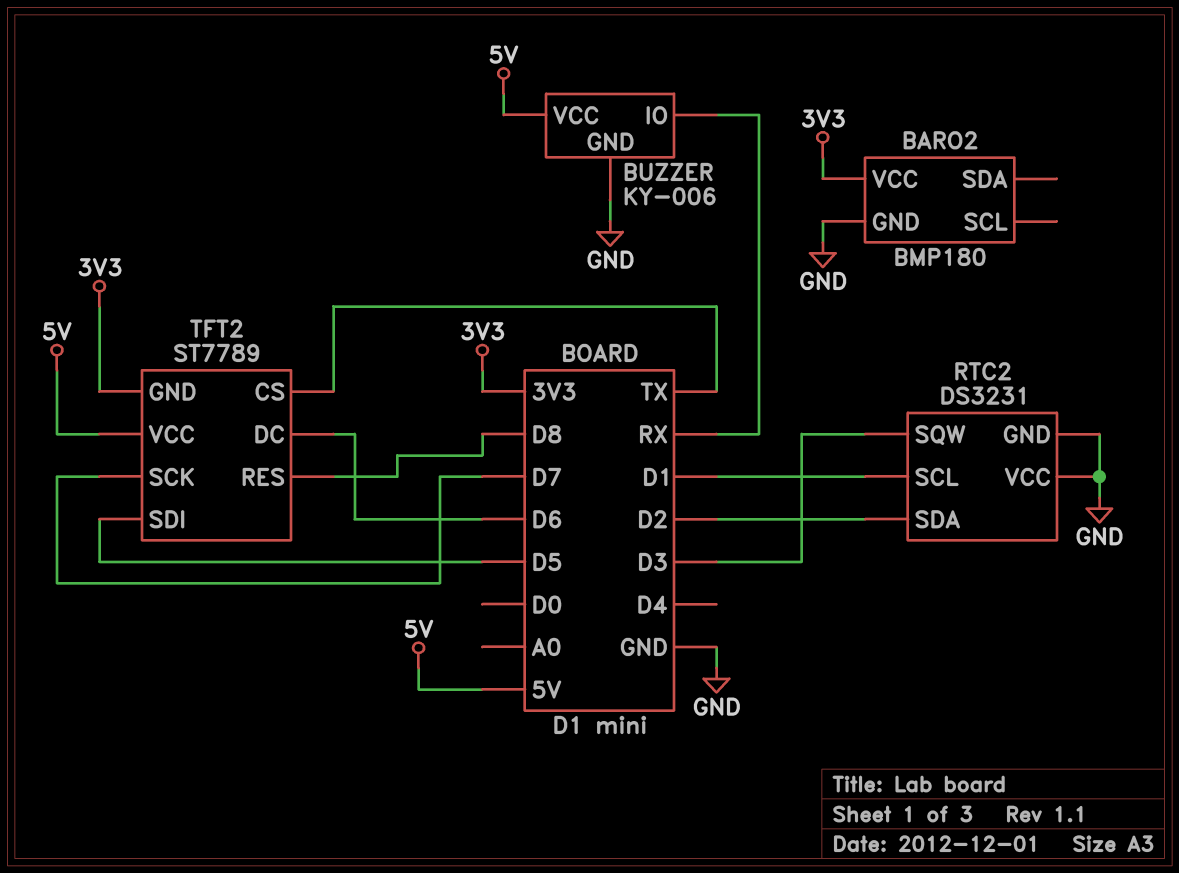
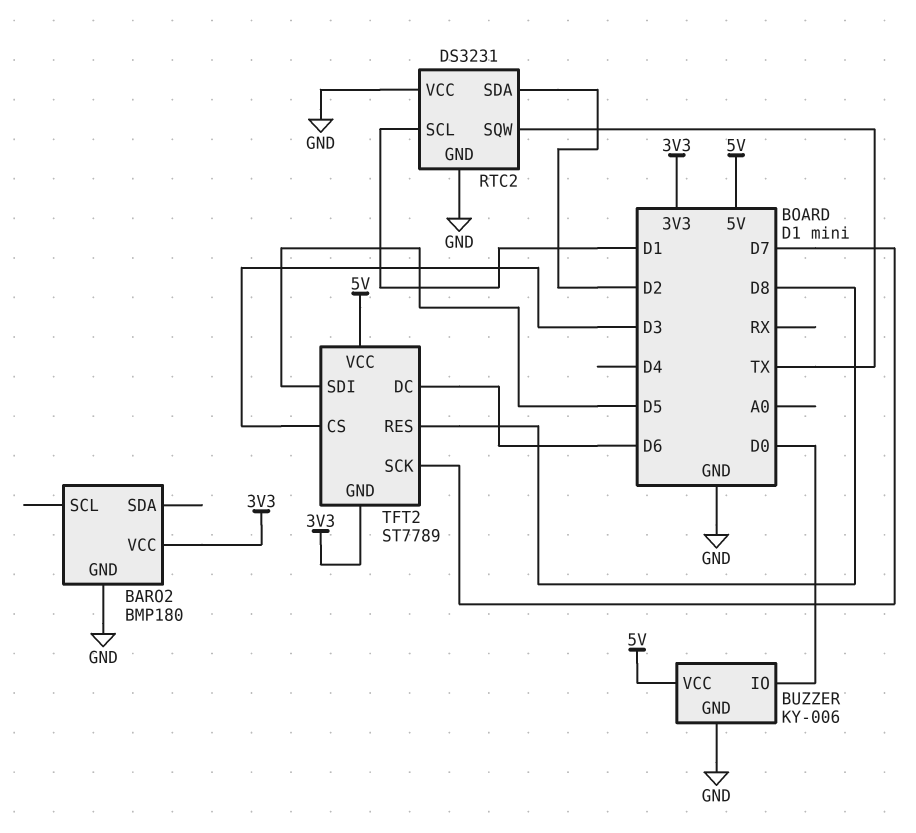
BUZZER pin IO: RX -> D0
RTC2 pin SQW: D3 -> TX
TFT2 pin CS: TX -> D3

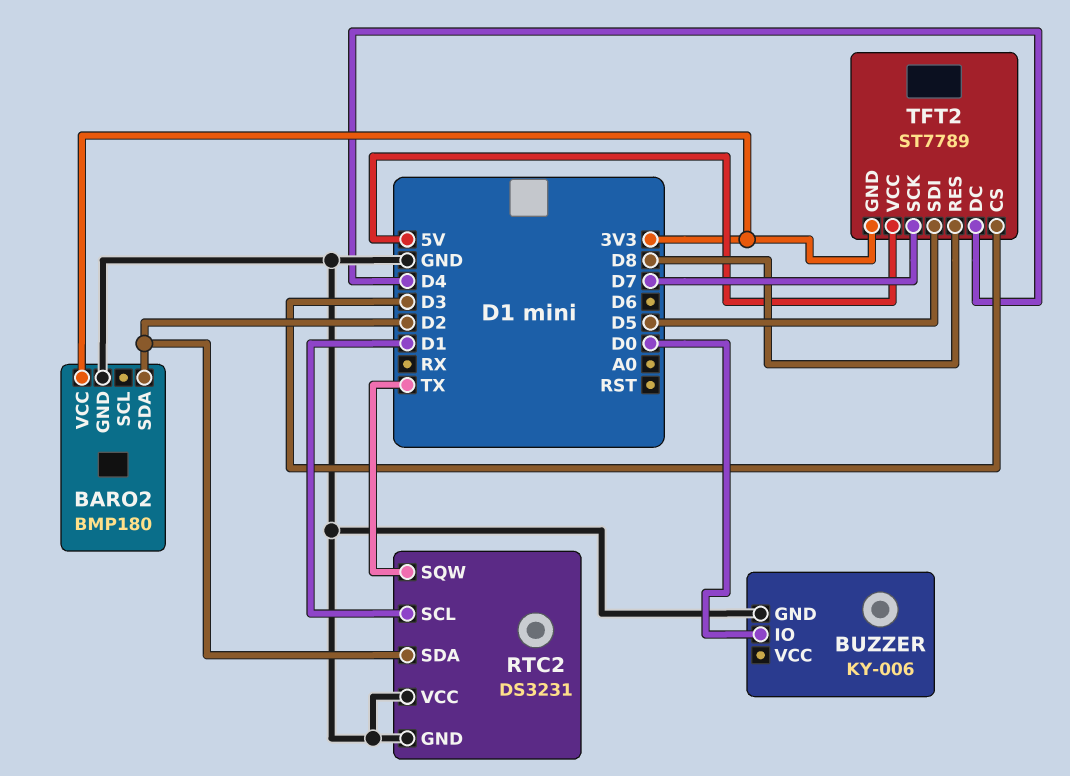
BARO2 pin SDA: none -> D2
BUZZER pin VCC: 5V -> none
TFT2 pin DC: D6 -> D4

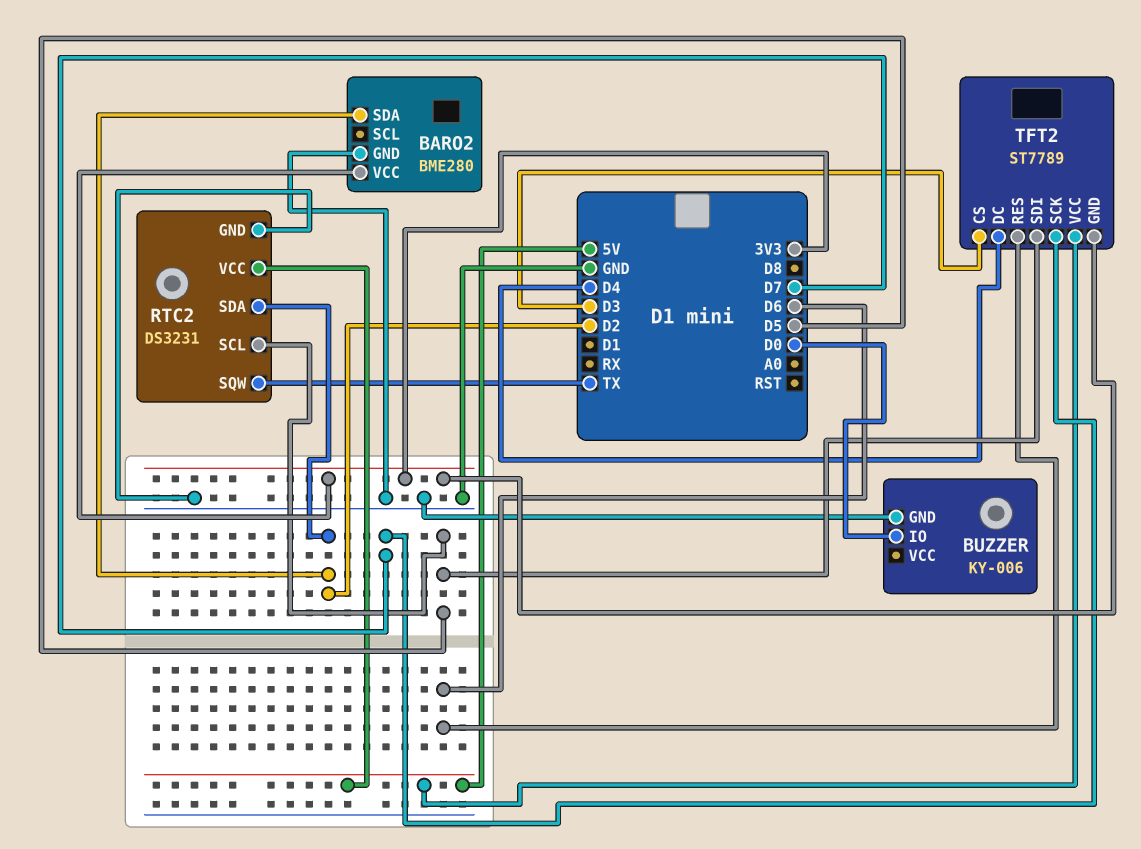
BARO2: BMP180 -> BME280
RTC2 pin SCL: D1 -> D5
RTC2 pin VCC: GND -> 5V
TFT2 pin RES: D8 -> D6

